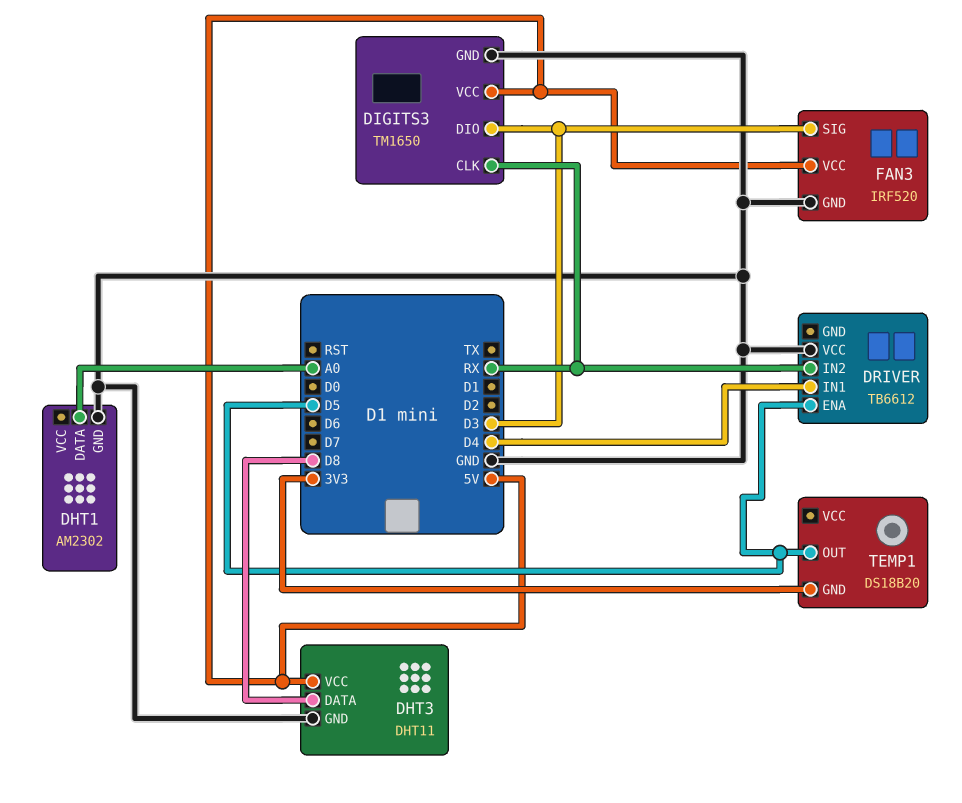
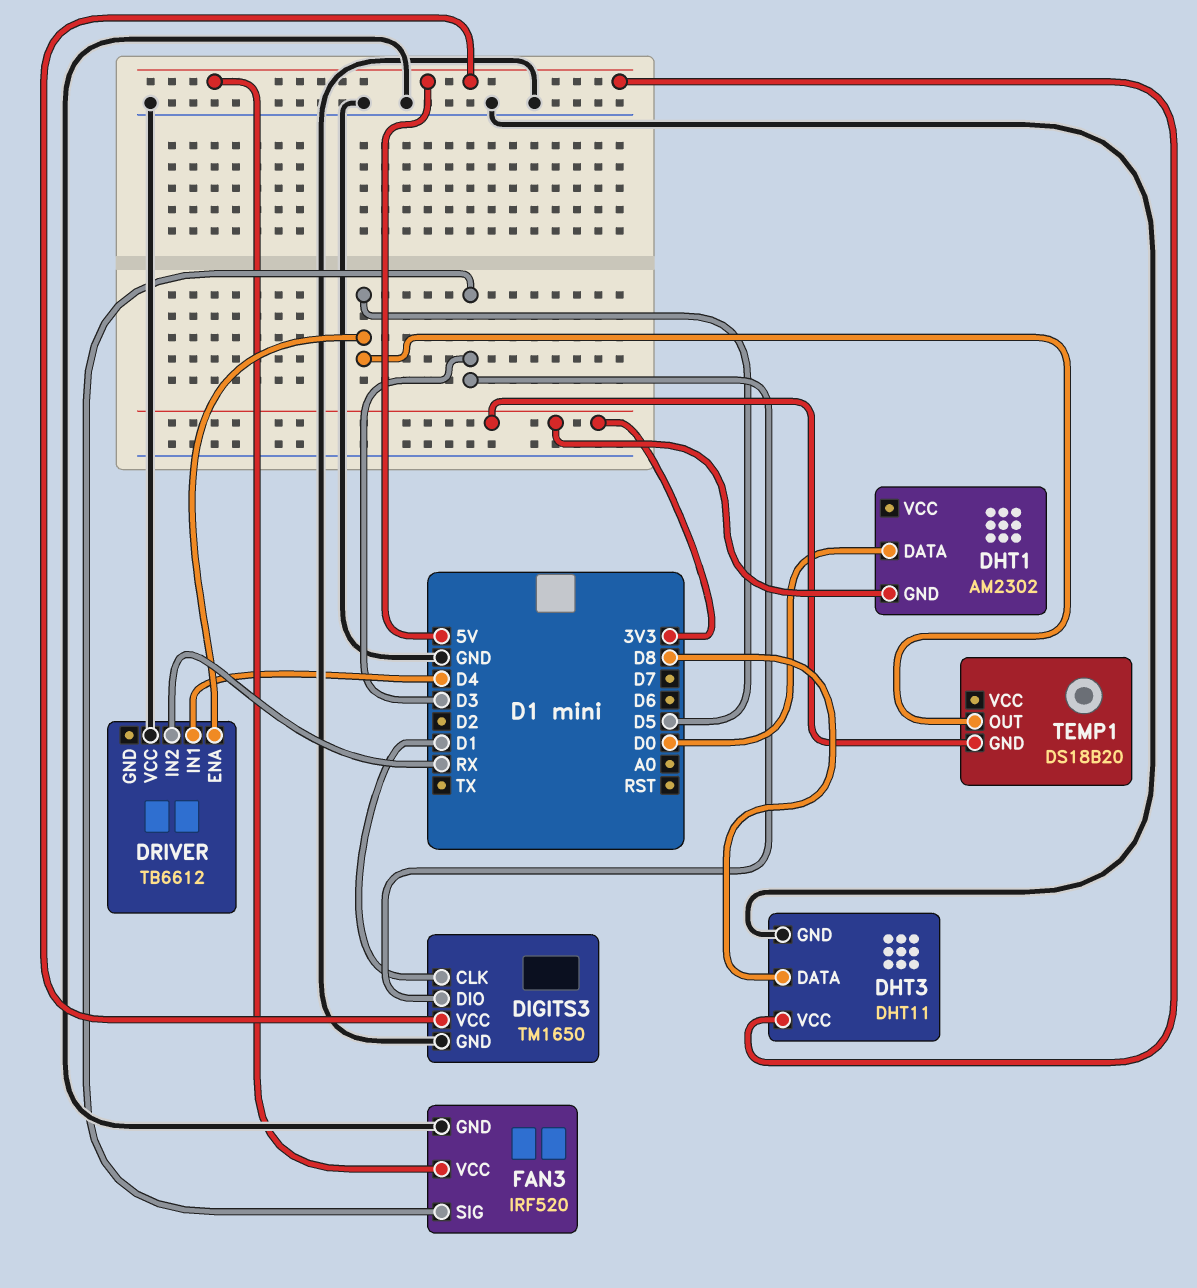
DHT1 pin DATA: A0 -> D0
DHT1 pin GND: GND -> 3V3
DIGITS3 pin CLK: RX -> D1

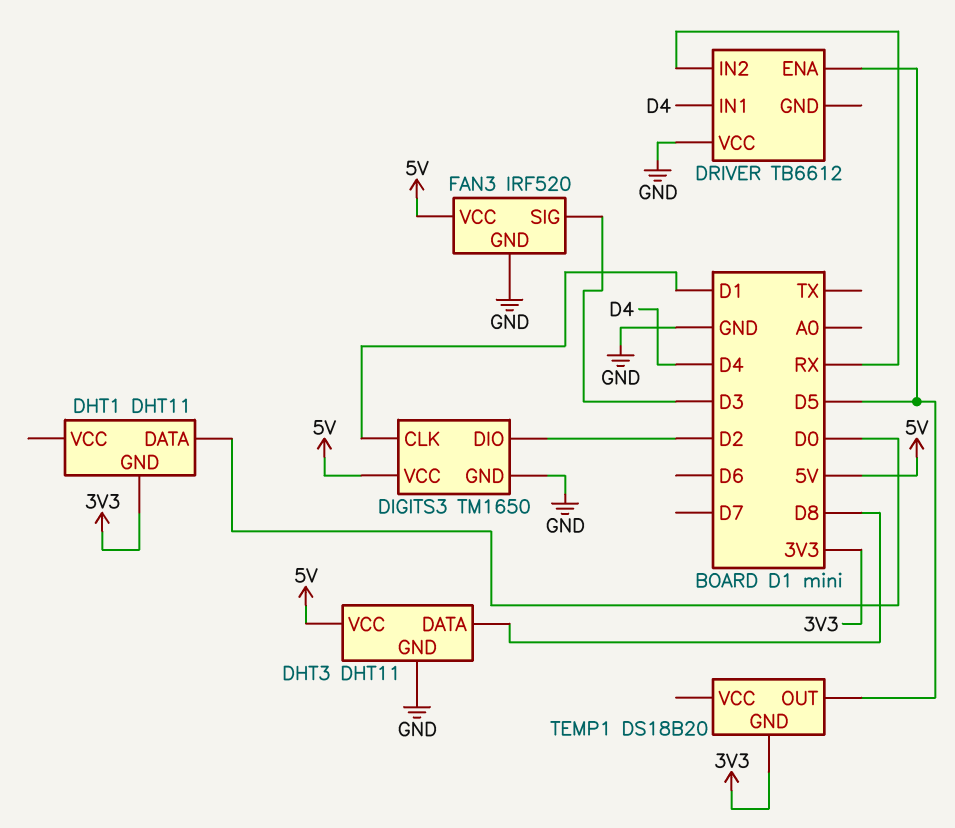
DHT1: AM2302 -> DHT11
DIGITS3 pin DIO: D3 -> D2

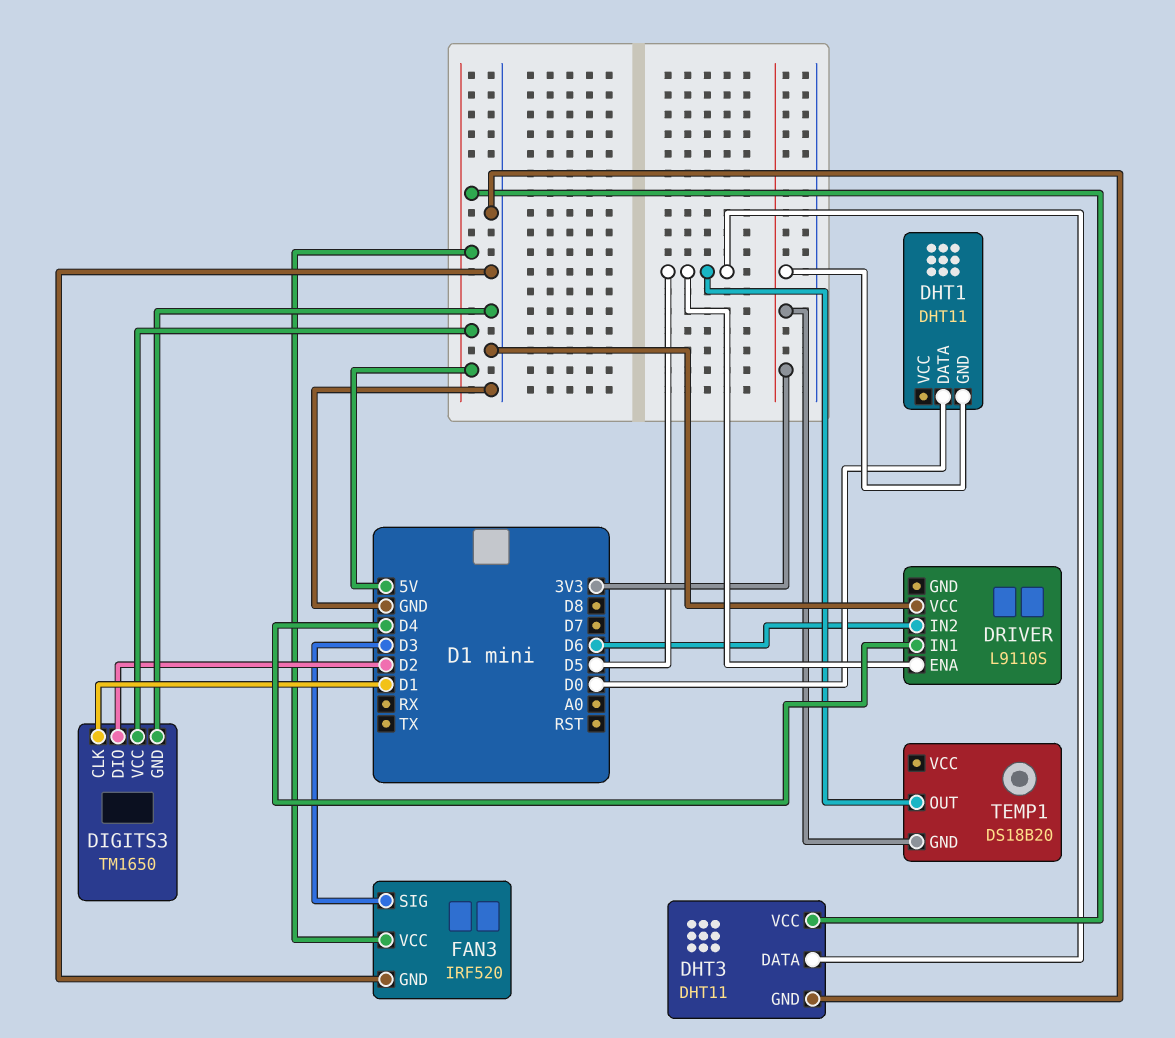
DHT3 pin DATA: D8 -> D5
DRIVER: TB6612 -> L9110S
DRIVER pin IN2: RX -> D6

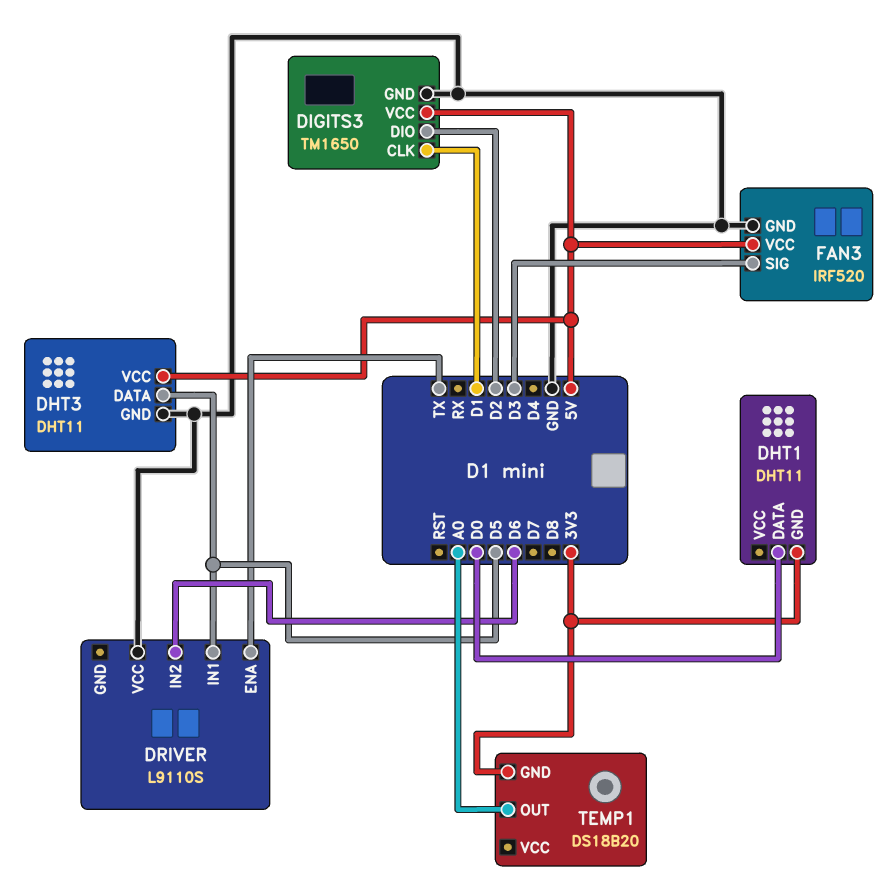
DRIVER pin ENA: D5 -> TX
DRIVER pin IN1: D4 -> D5
TEMP1 pin OUT: D5 -> A0

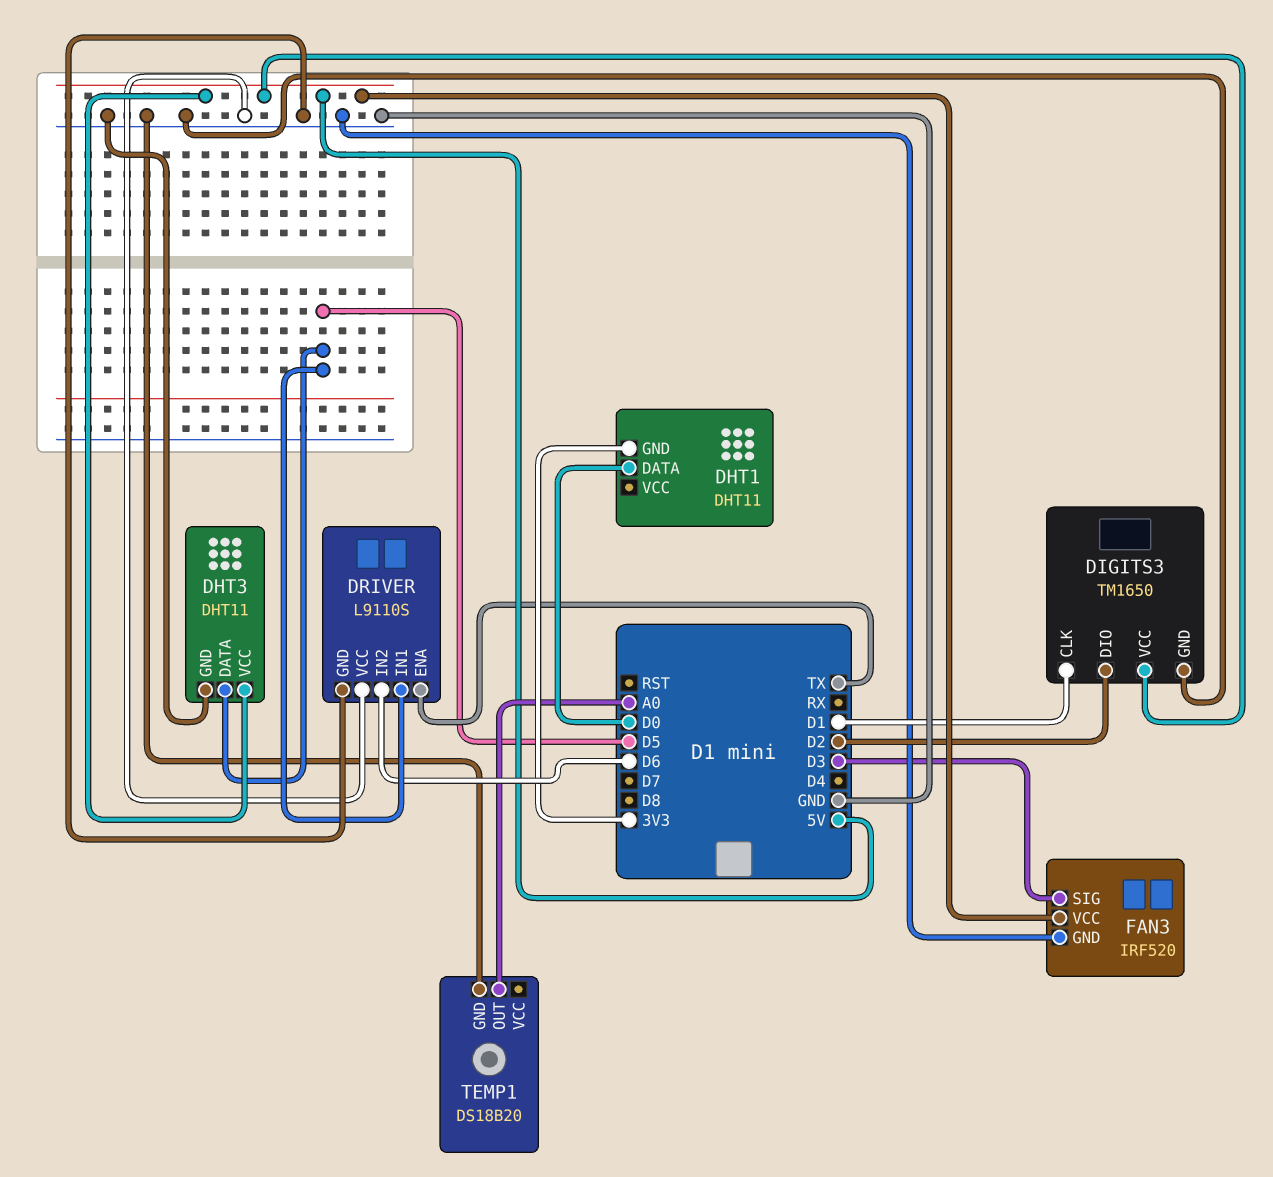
DRIVER pin GND: none -> GND
TEMP1 pin GND: 3V3 -> GND

